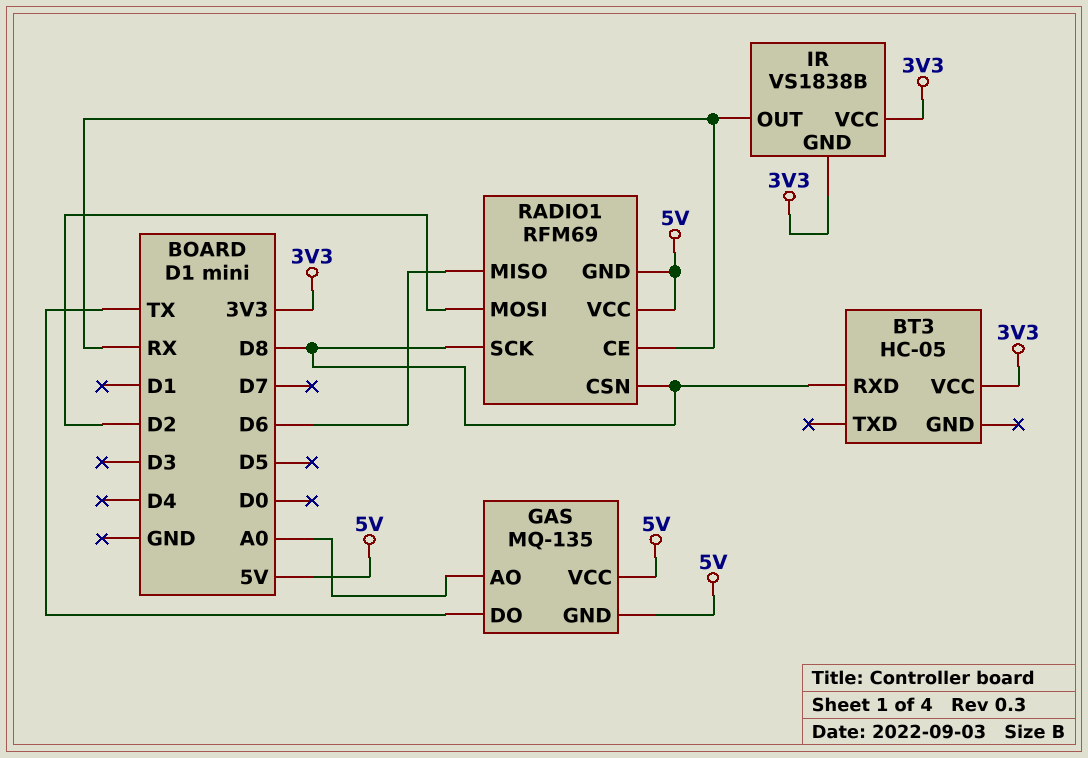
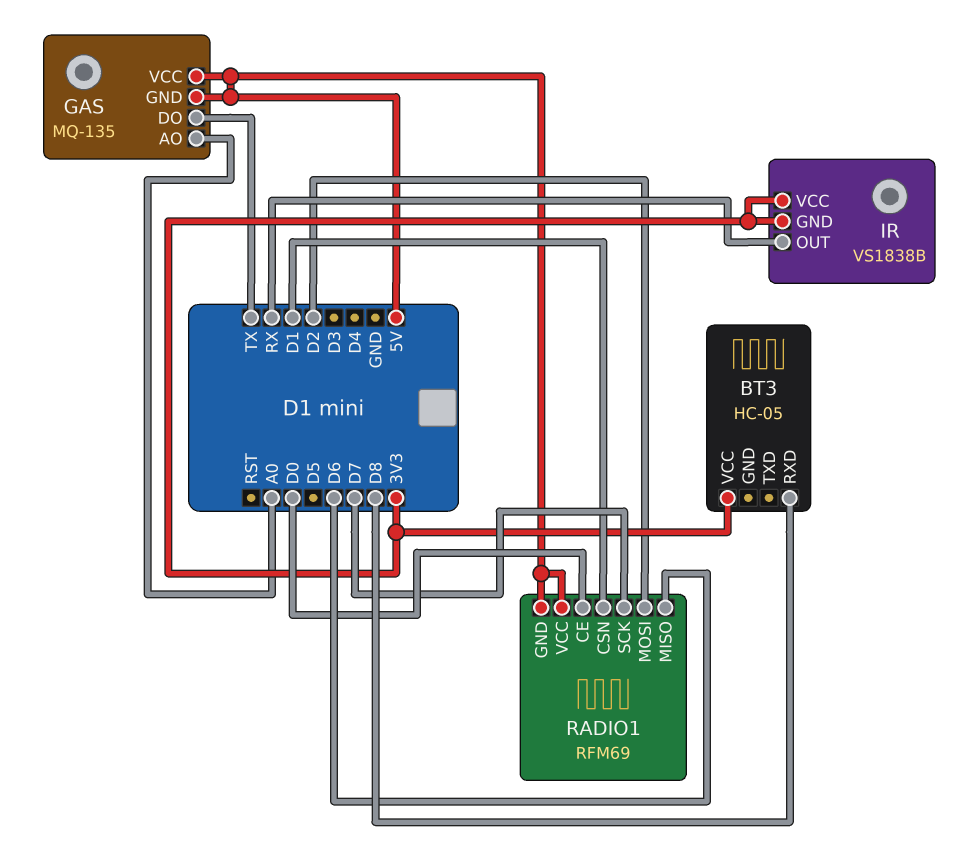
RADIO1 pin CE: RX -> D0
RADIO1 pin CSN: D8 -> D1
RADIO1 pin SCK: D8 -> D7

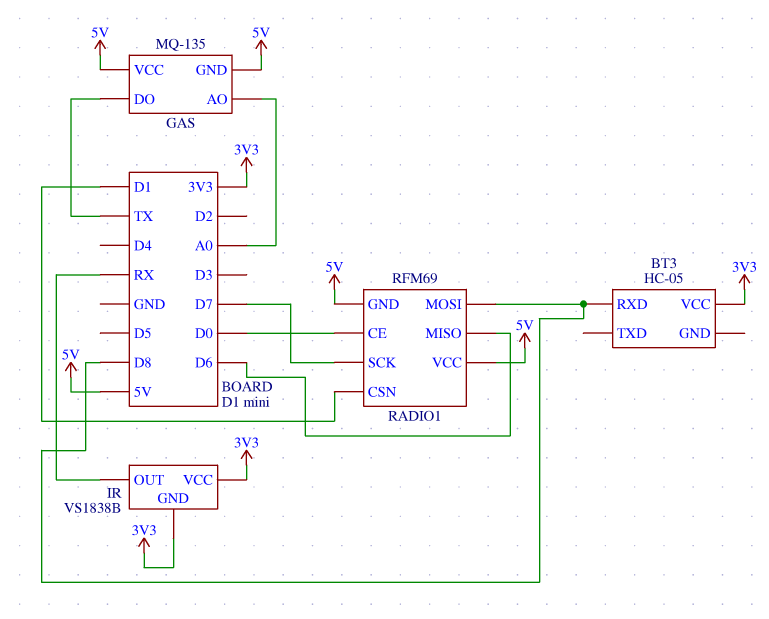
RADIO1 pin MOSI: D2 -> D8

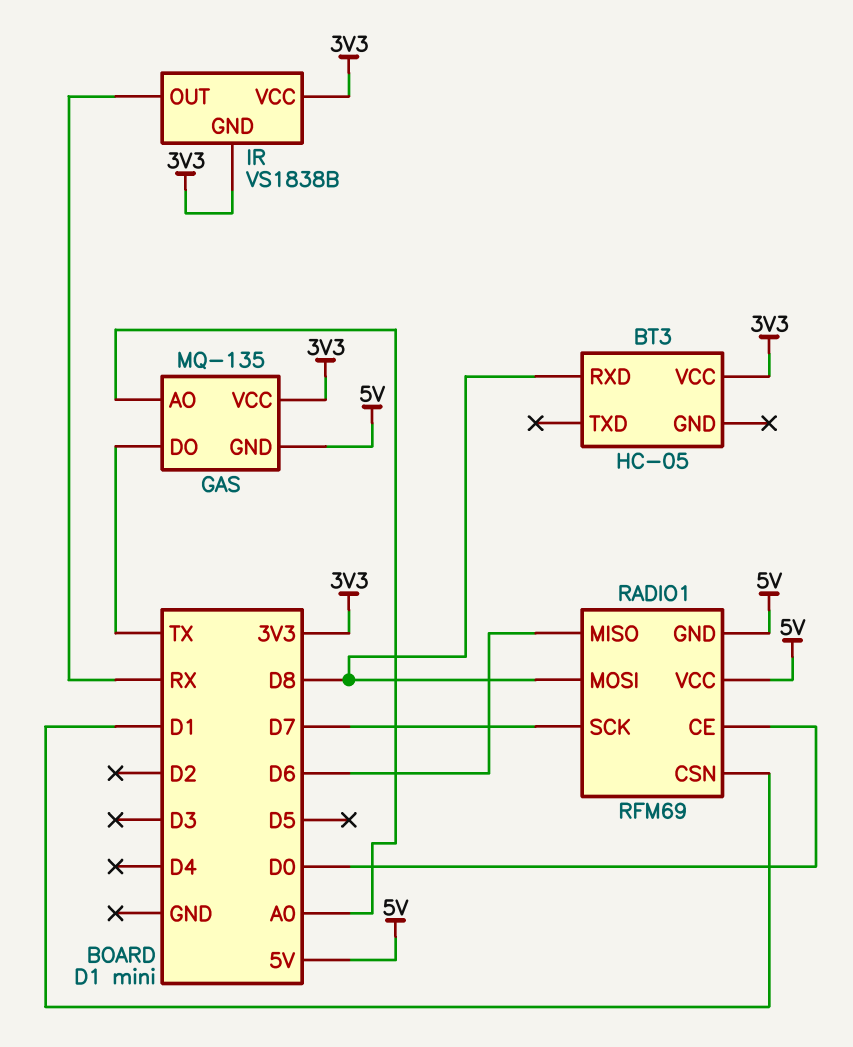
GAS pin VCC: 5V -> 3V3

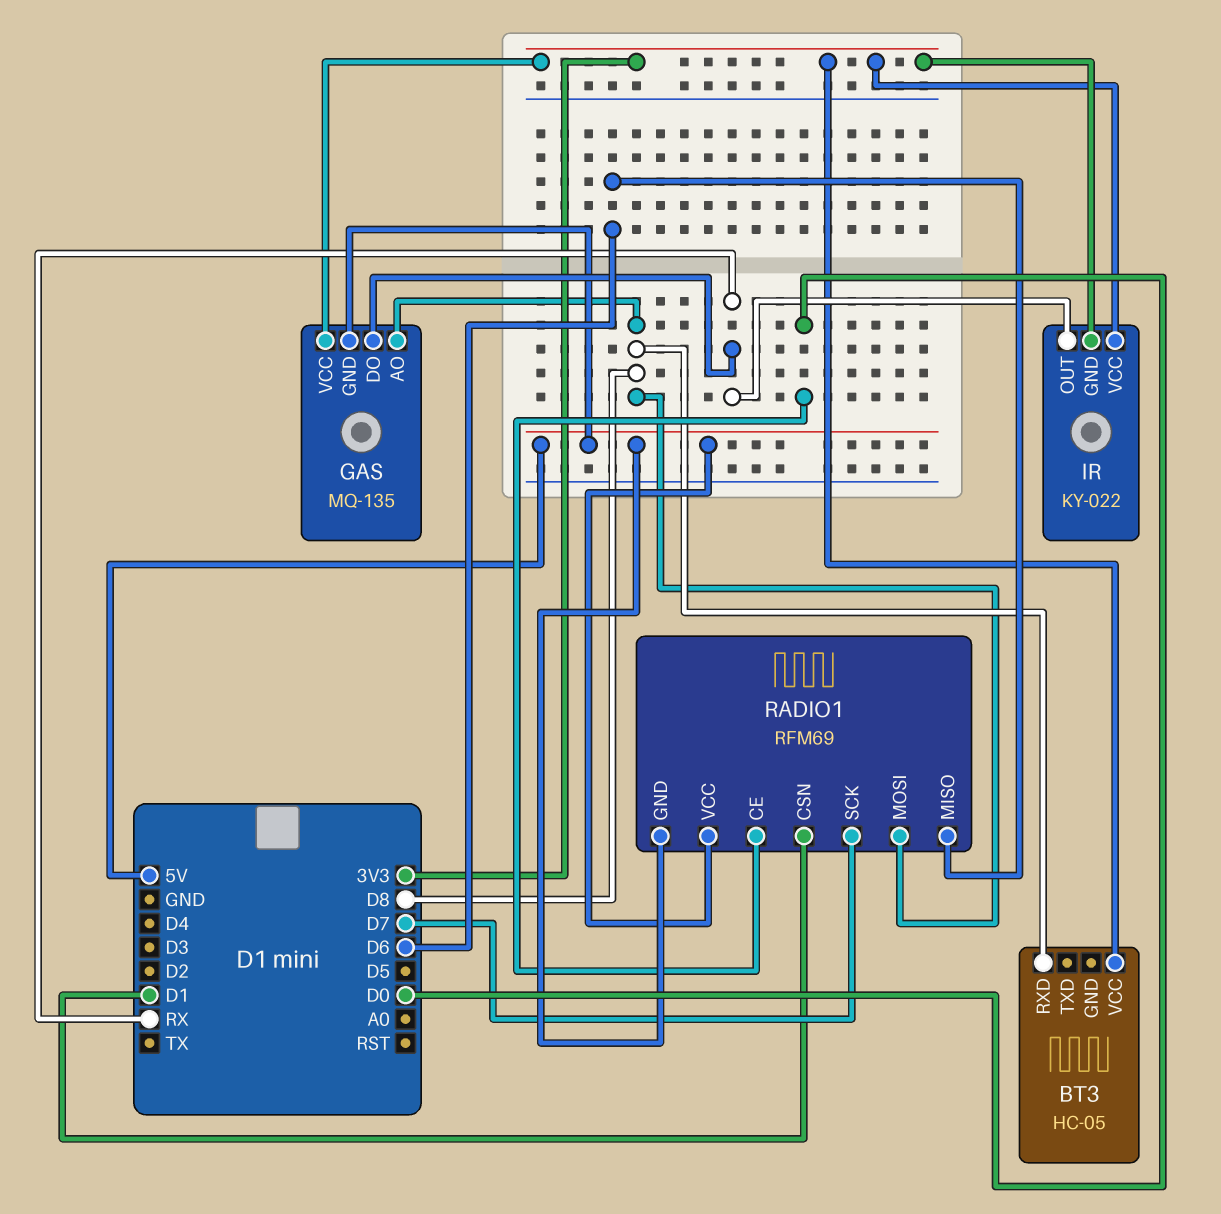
GAS pin AO: A0 -> D8
GAS pin DO: TX -> RX
IR: VS1838B -> KY-022

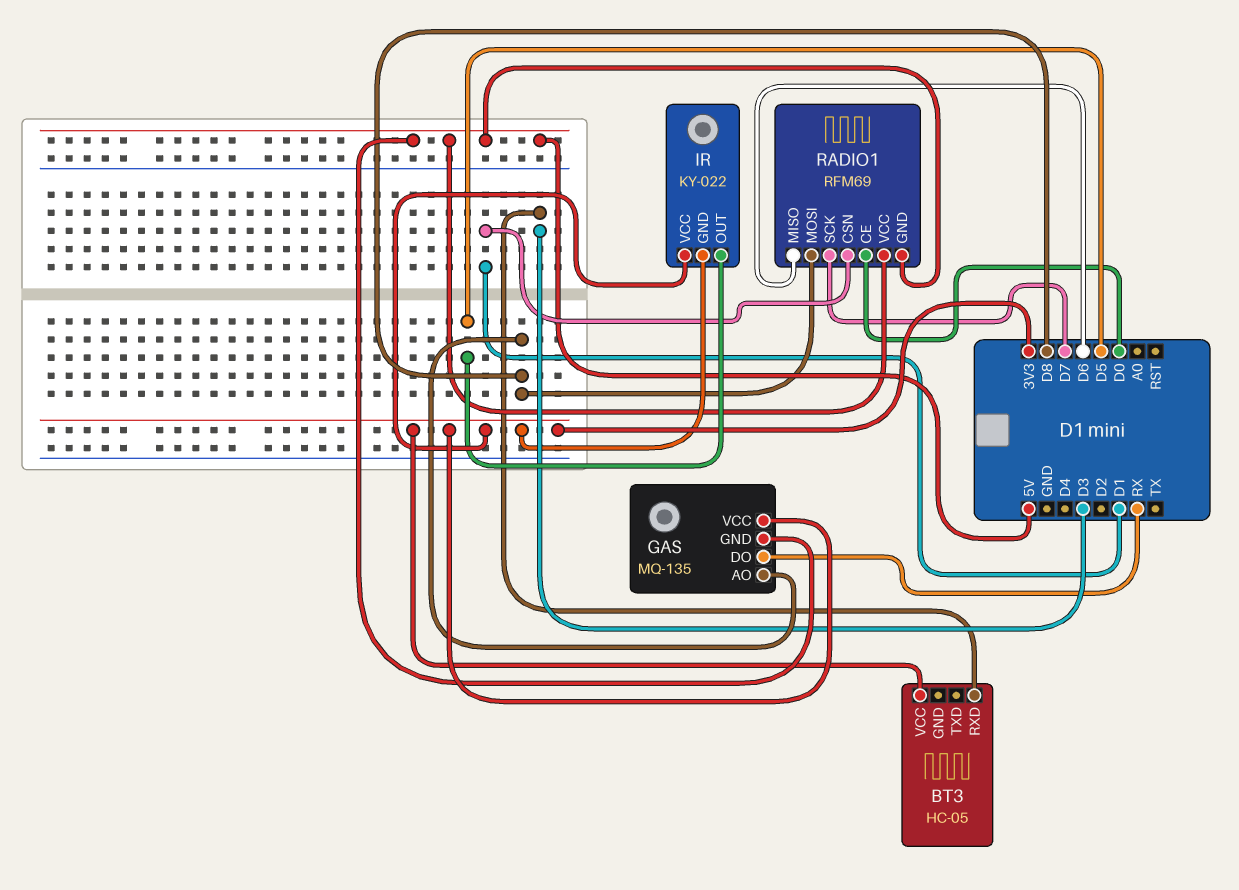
BT3 pin RXD: D8 -> D3
IR pin OUT: RX -> D5

